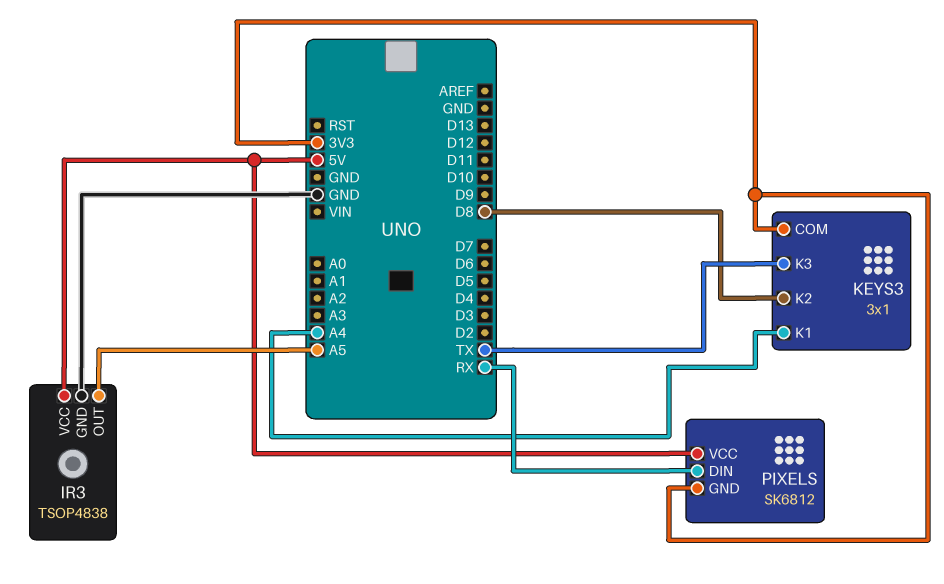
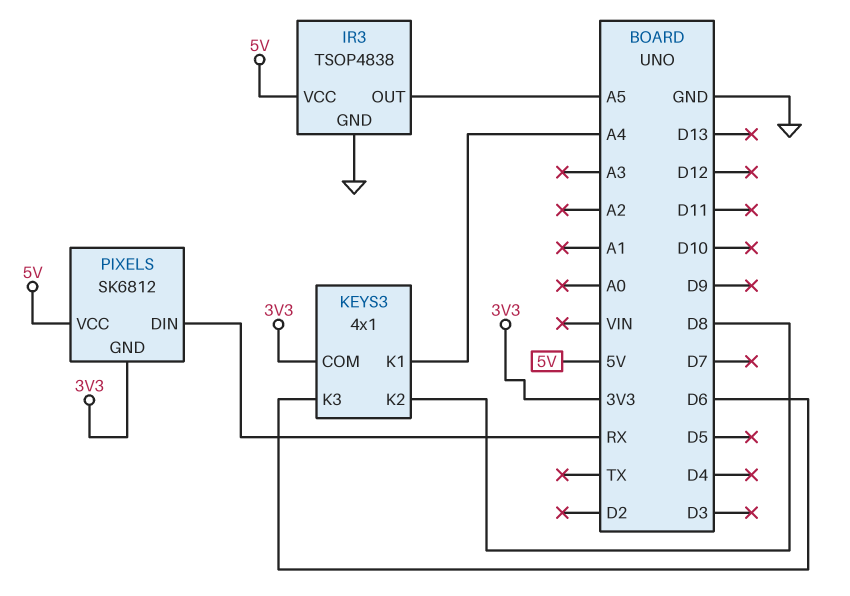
KEYS3: 3x1 -> 4x1
KEYS3 pin K3: TX -> D6

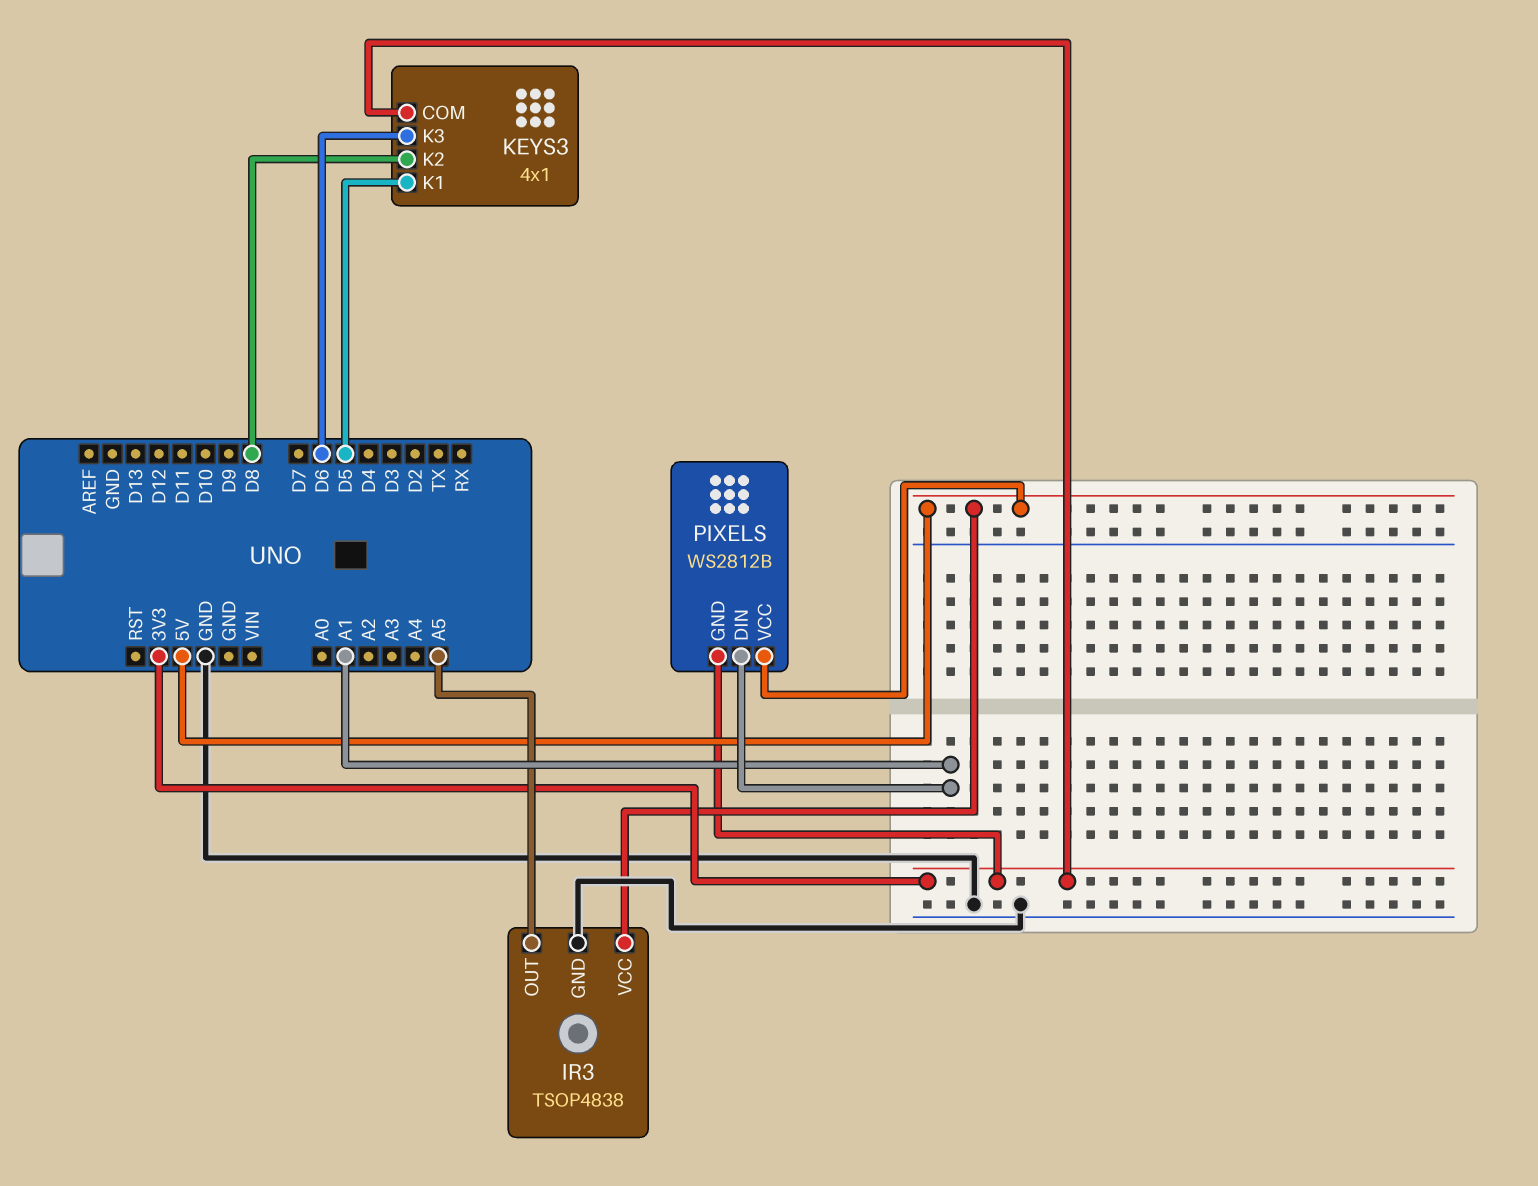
KEYS3 pin K1: A4 -> D5
PIXELS: SK6812 -> WS2812B
PIXELS pin DIN: RX -> A1

